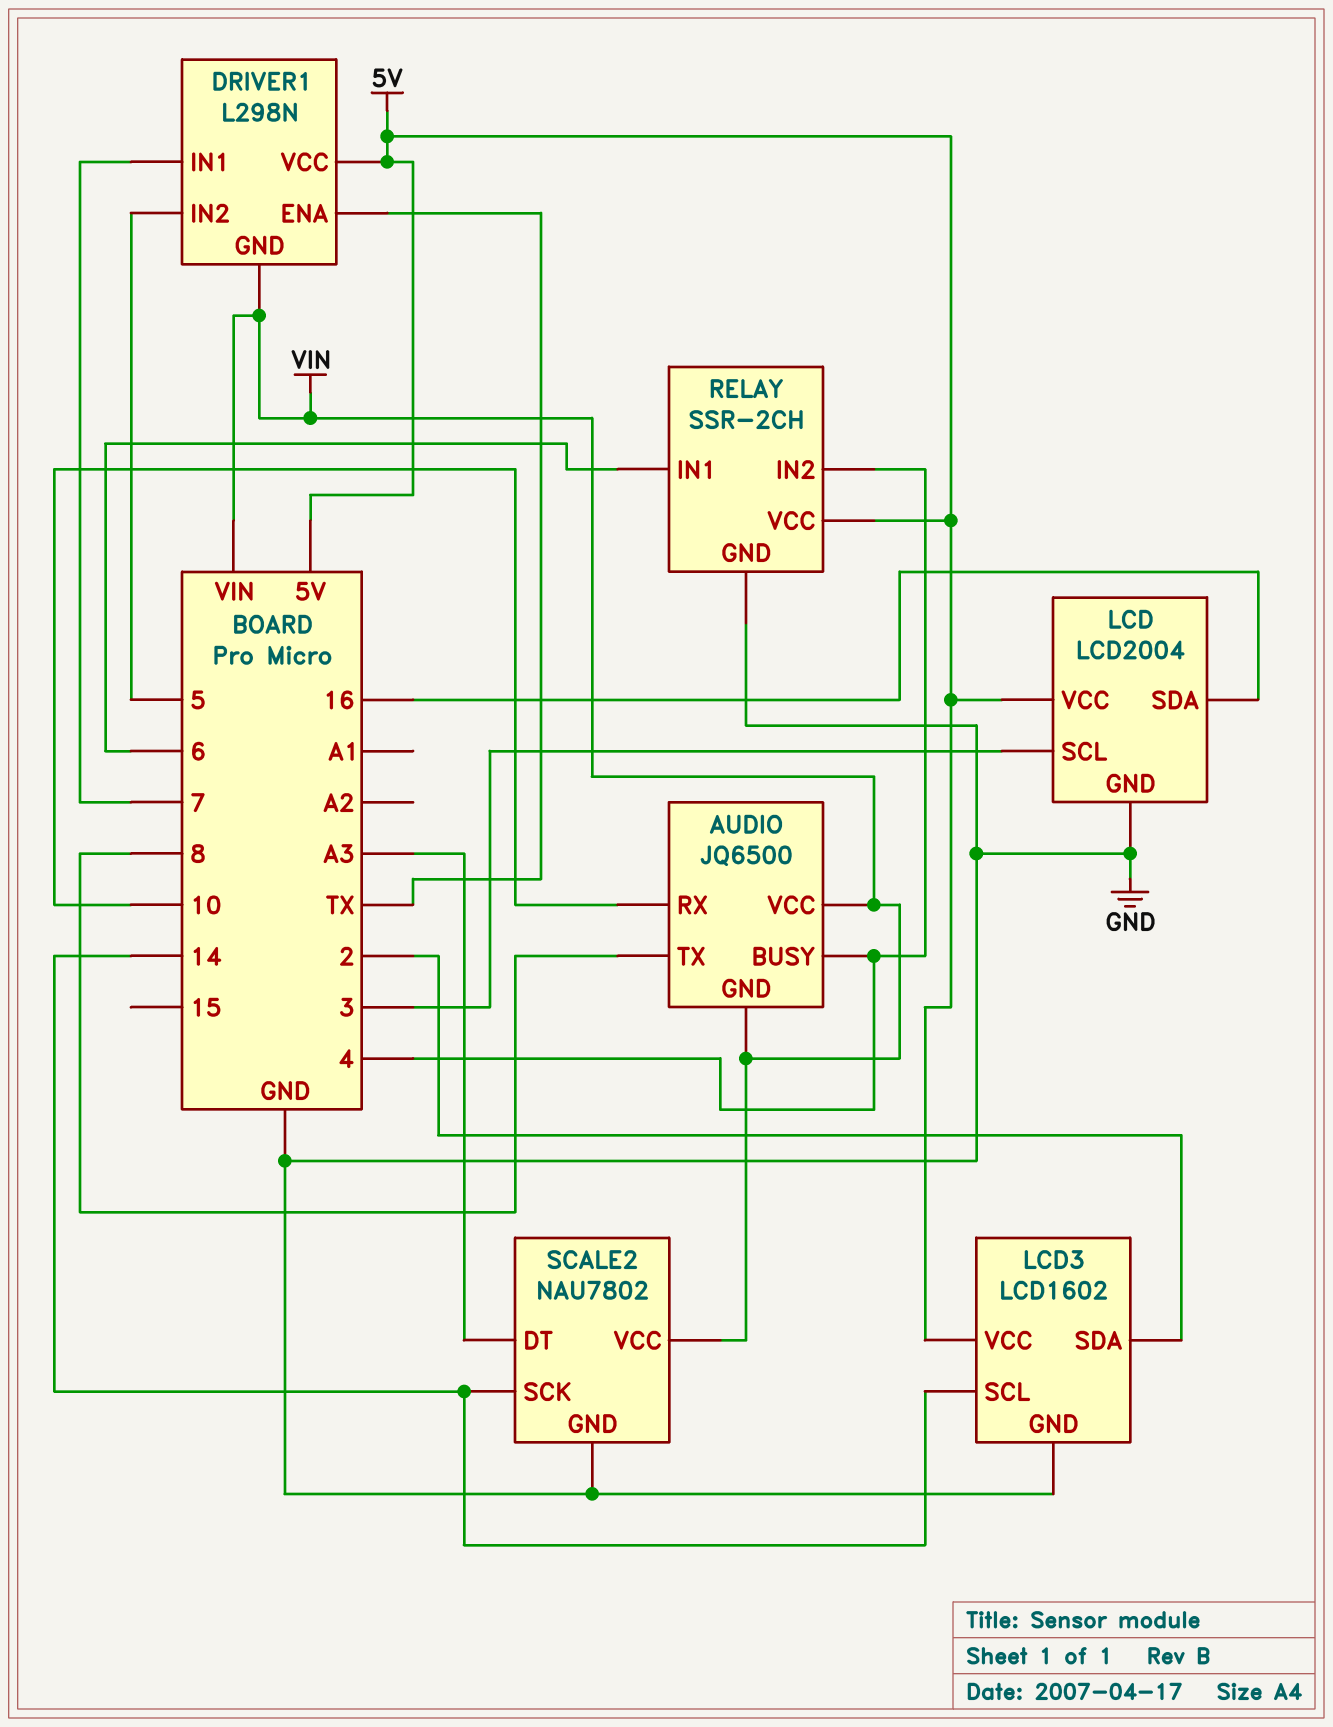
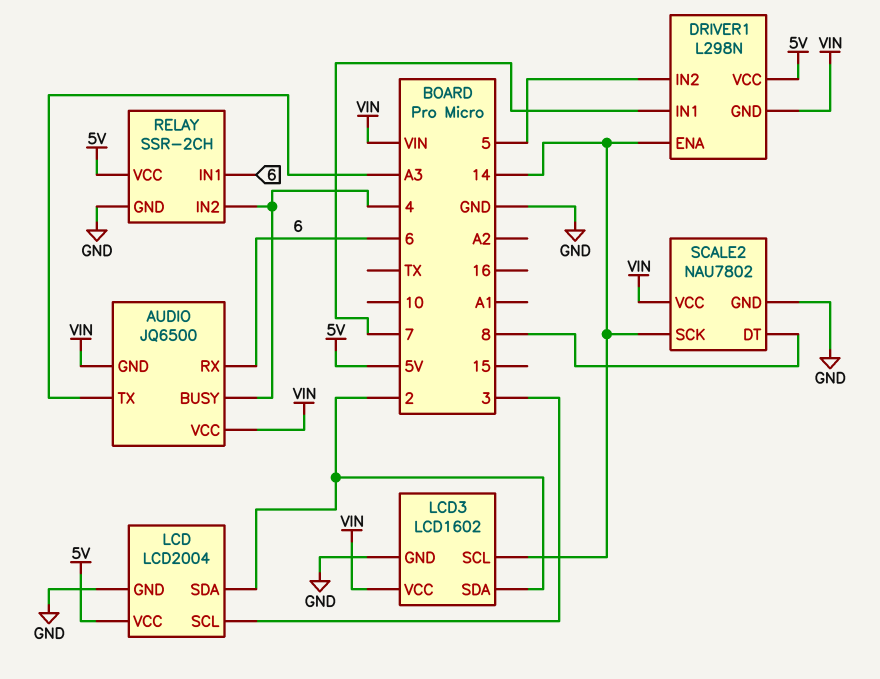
AUDIO pin RX: 10 -> 6
AUDIO pin TX: 8 -> A3
DRIVER1 pin ENA: TX -> 14
LCD pin SDA: 16 -> 2
LCD3 pin VCC: 5V -> VIN
SCALE2 pin DT: A3 -> 8

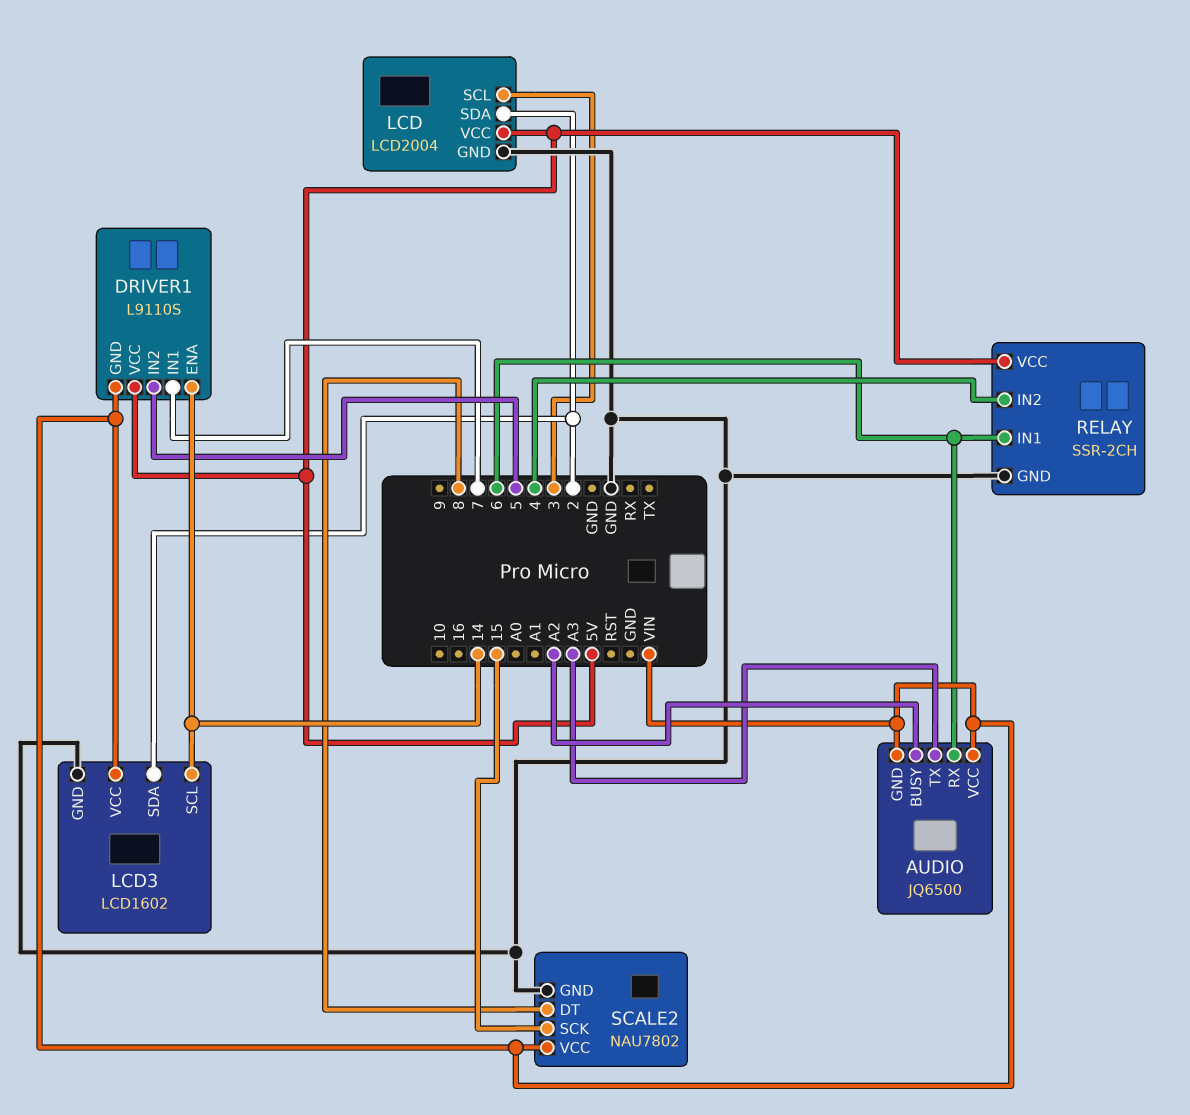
AUDIO pin BUSY: 4 -> A2
DRIVER1: L298N -> L9110S
SCALE2 pin SCK: 14 -> 15

